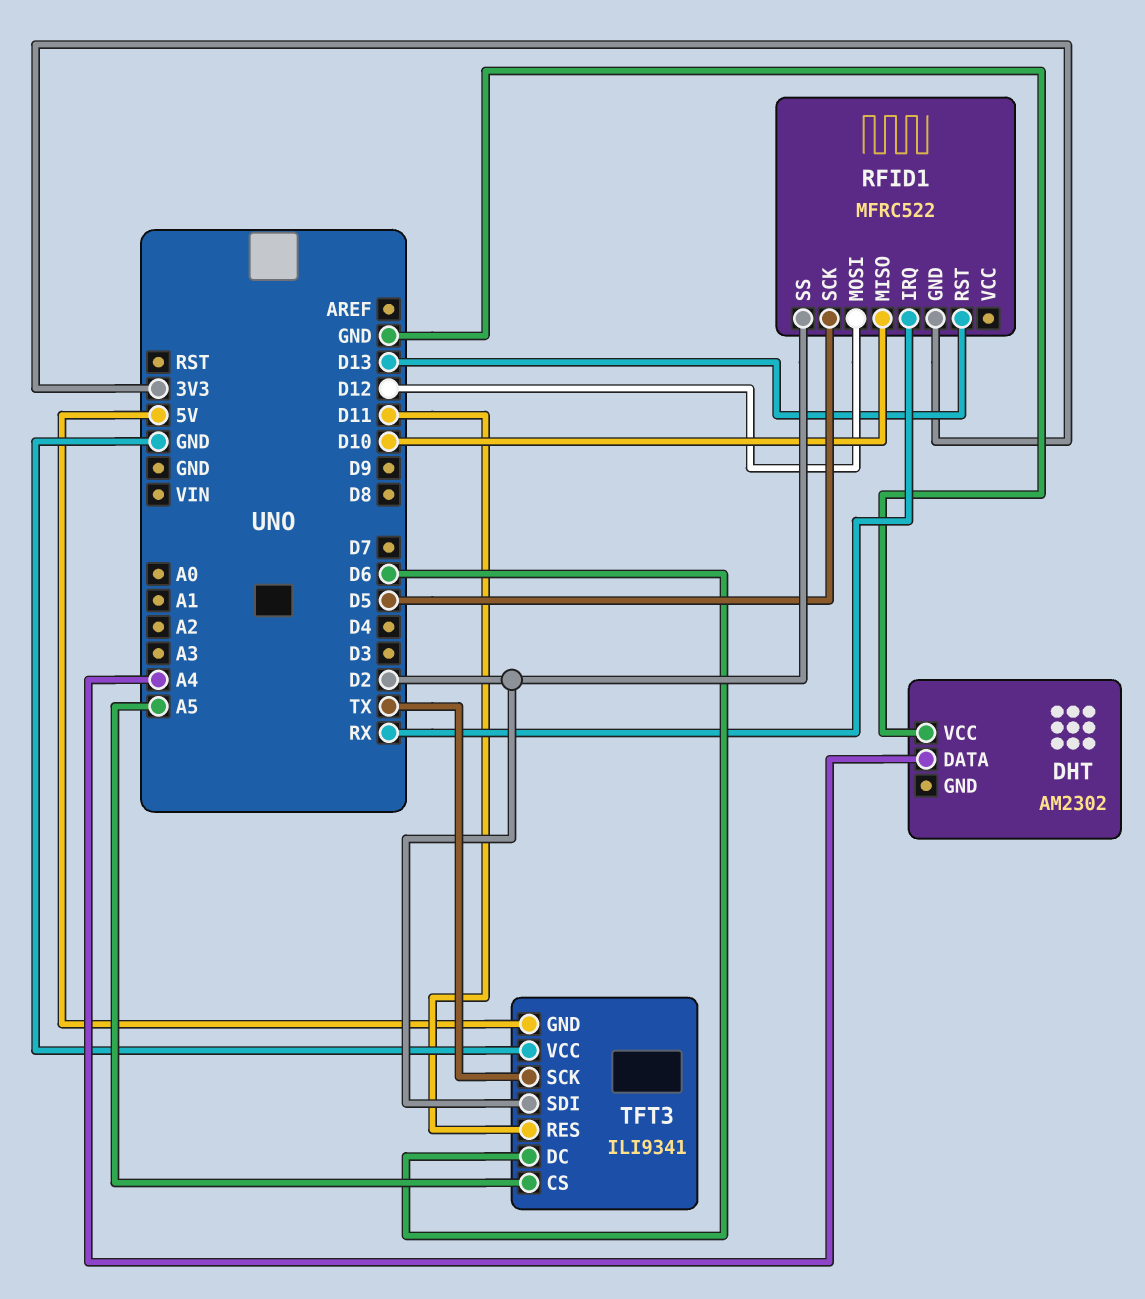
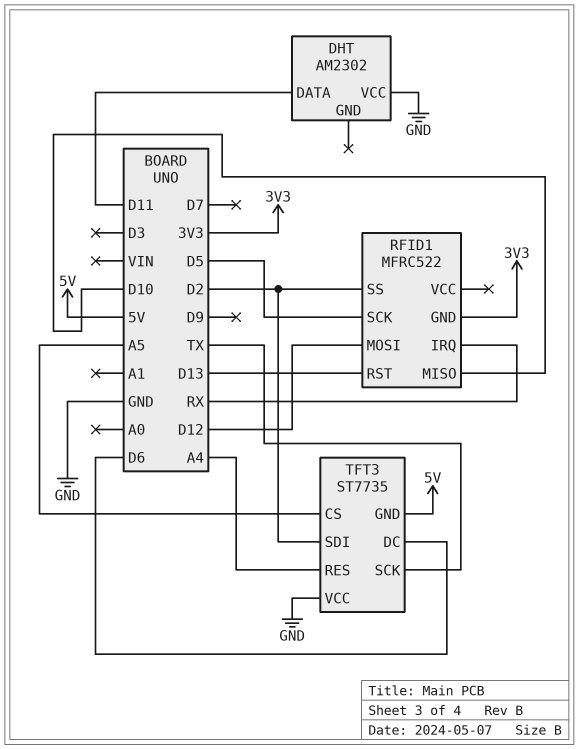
DHT pin DATA: A4 -> D11
TFT3: ILI9341 -> ST7735
TFT3 pin RES: D11 -> A4

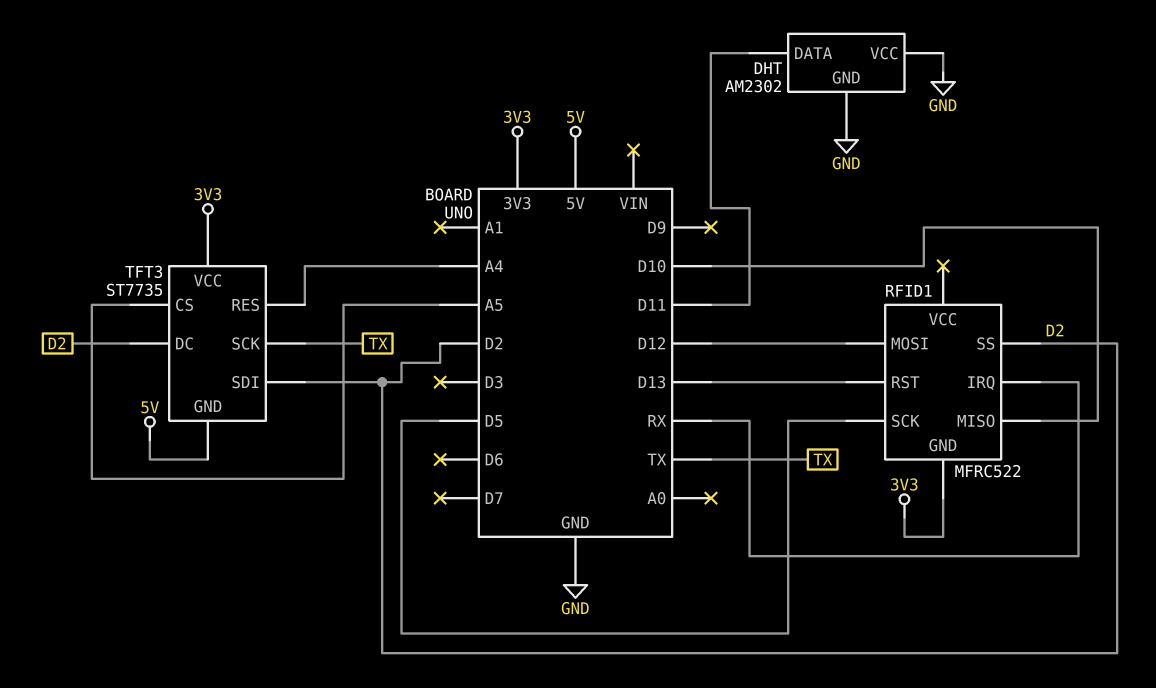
DHT pin GND: none -> GND
TFT3 pin DC: D6 -> D2
TFT3 pin VCC: GND -> 3V3

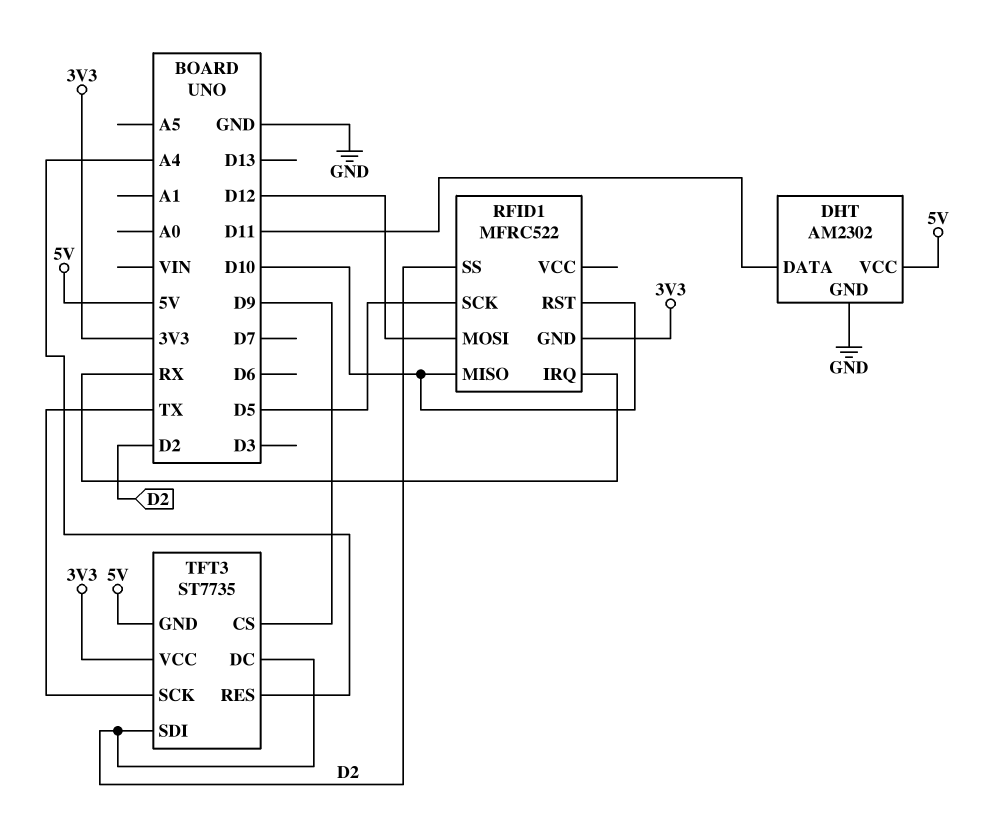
DHT pin VCC: GND -> 5V
RFID1 pin RST: D13 -> D10
TFT3 pin CS: A5 -> D9

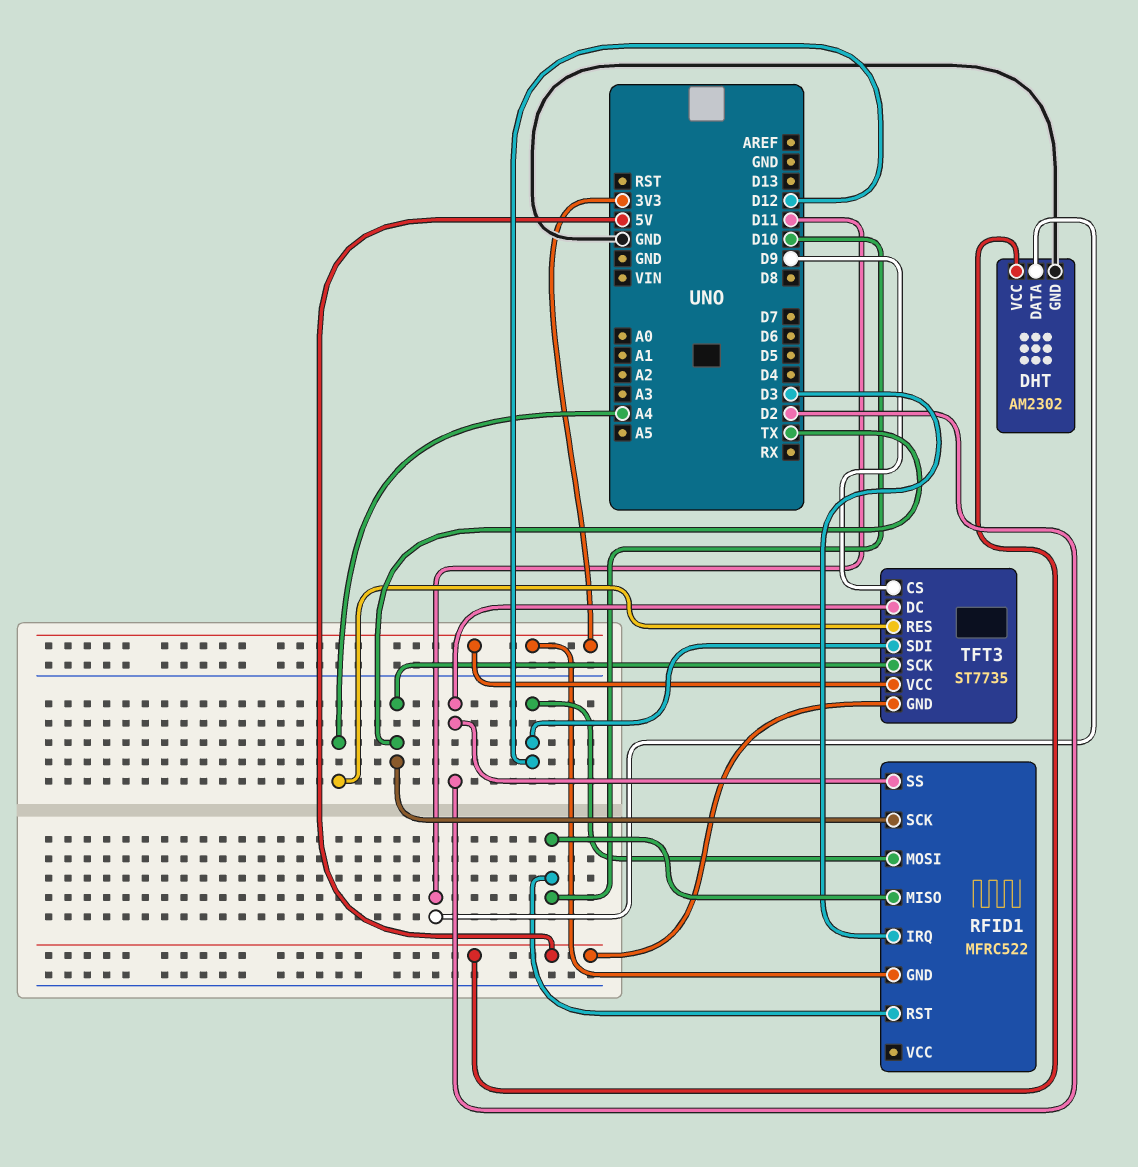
RFID1 pin IRQ: RX -> D3
RFID1 pin SCK: D5 -> TX
TFT3 pin SDI: D2 -> D12

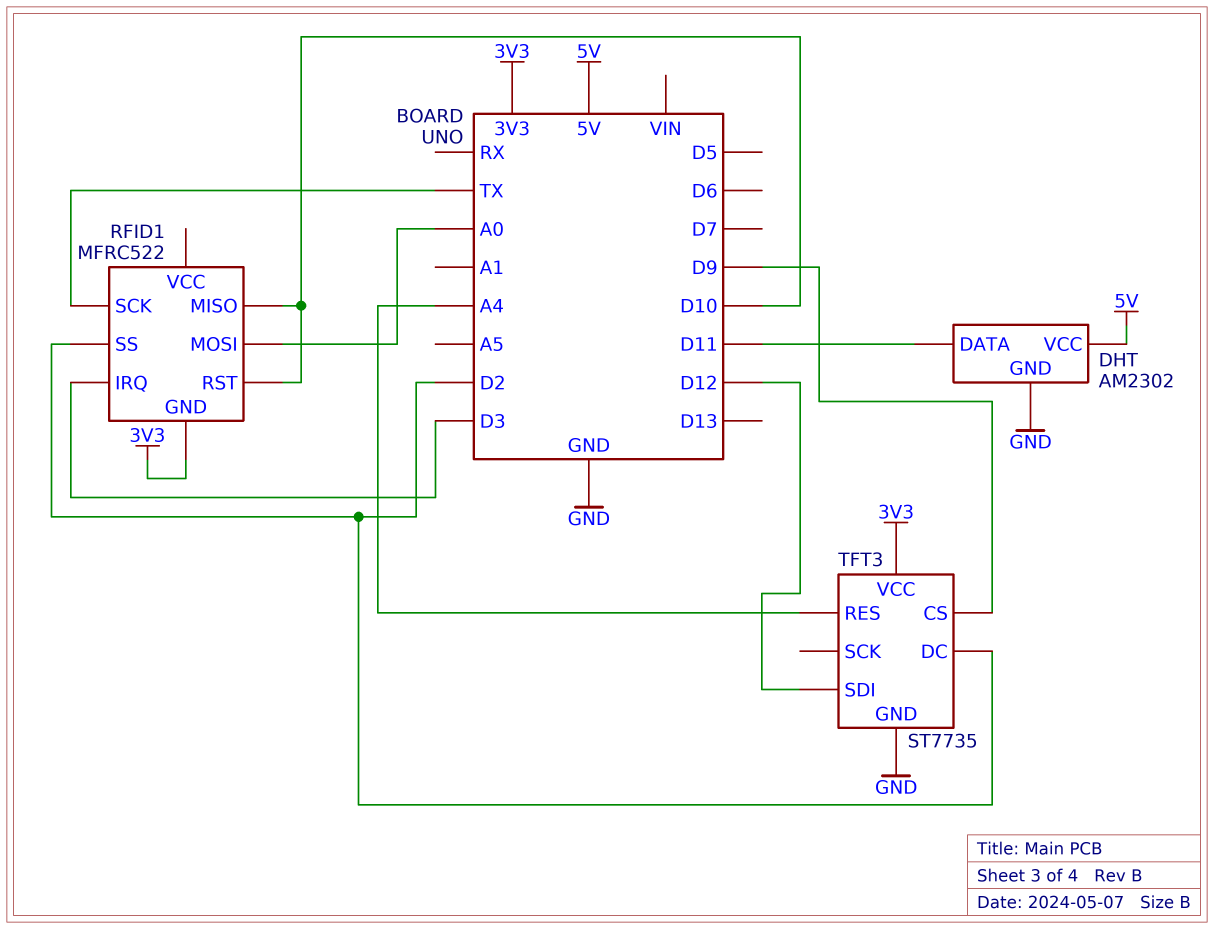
RFID1 pin MOSI: D12 -> A0
TFT3 pin GND: 5V -> GND
TFT3 pin SCK: TX -> none

